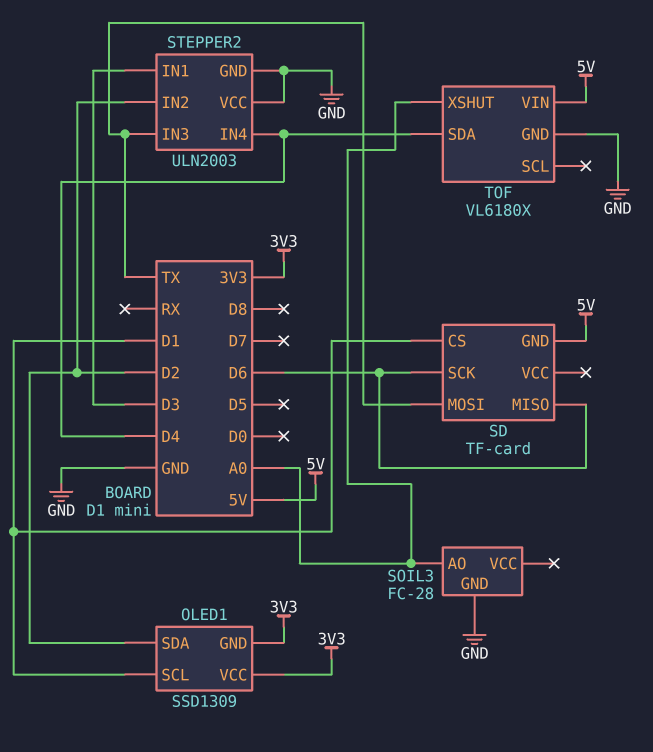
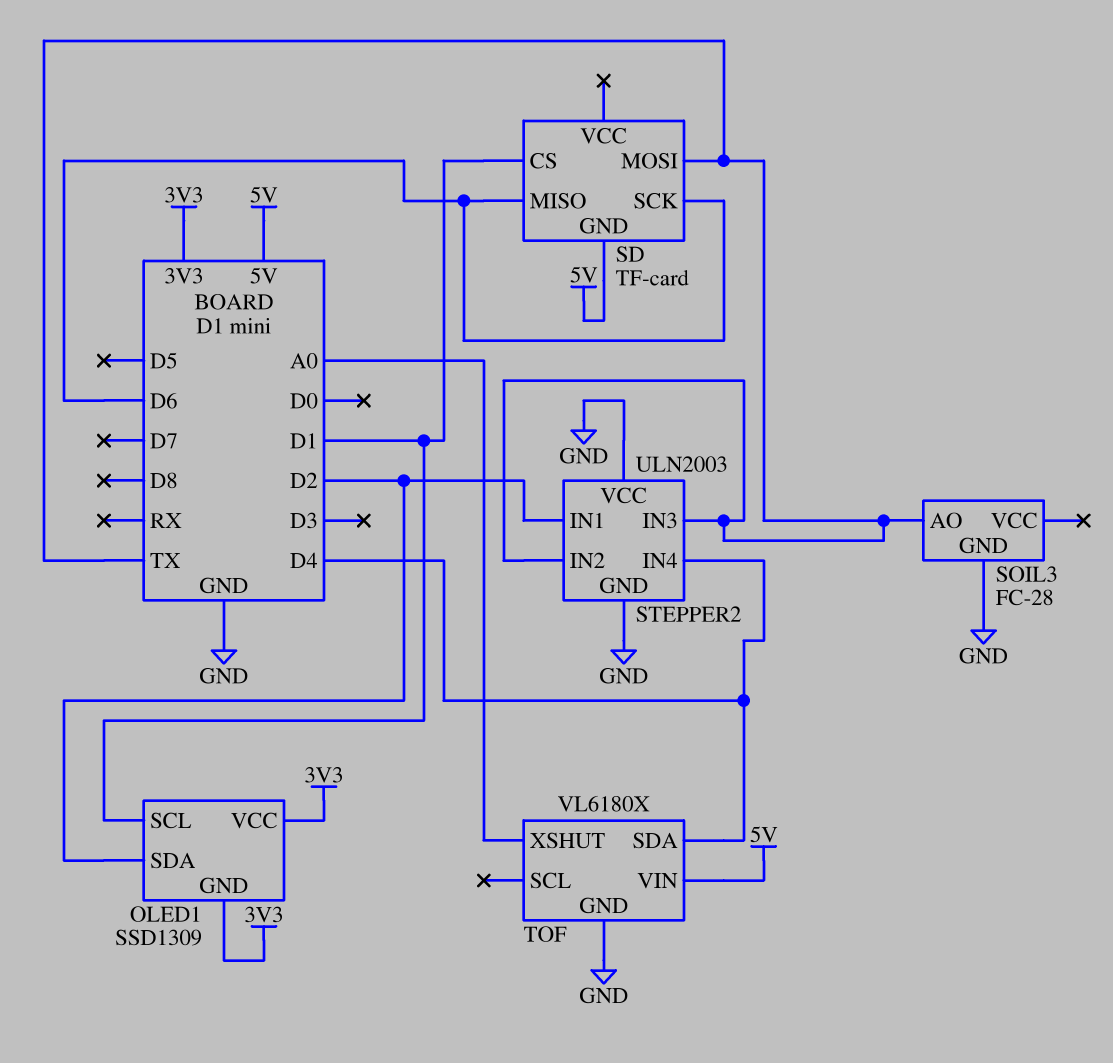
SOIL3 pin AO: A0 -> TX
STEPPER2 pin IN1: D3 -> D2
STEPPER2 pin IN2: D2 -> TX

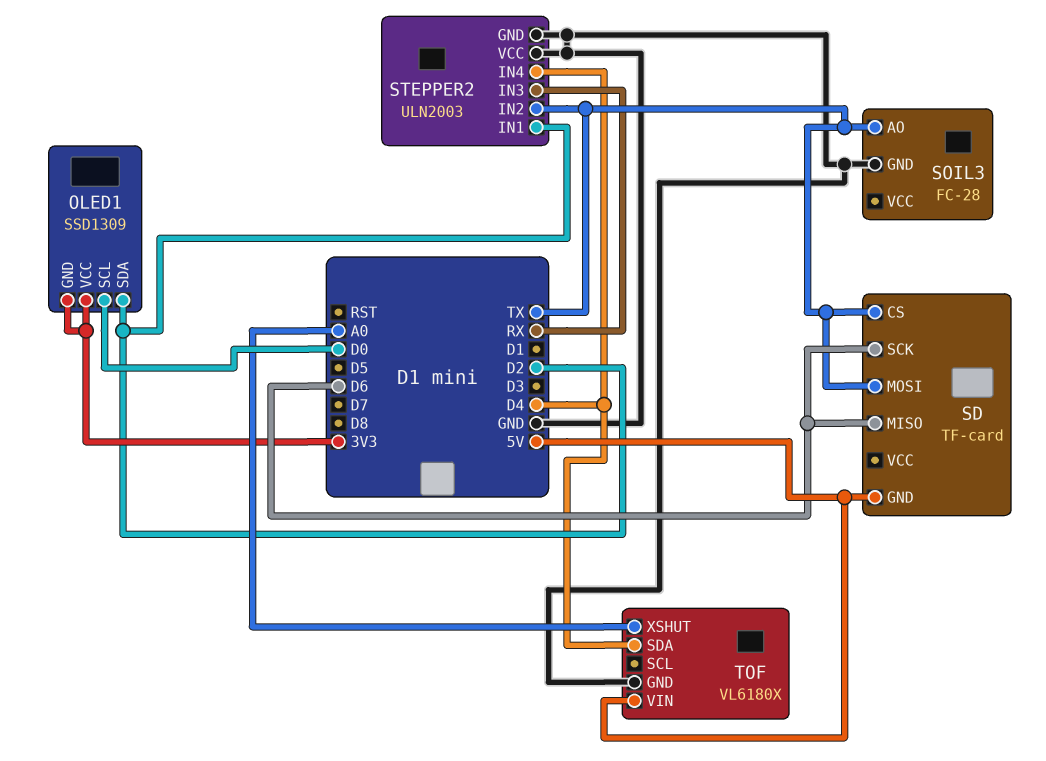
OLED1 pin SCL: D1 -> D0
SD pin CS: D1 -> TX
STEPPER2 pin IN3: TX -> RX

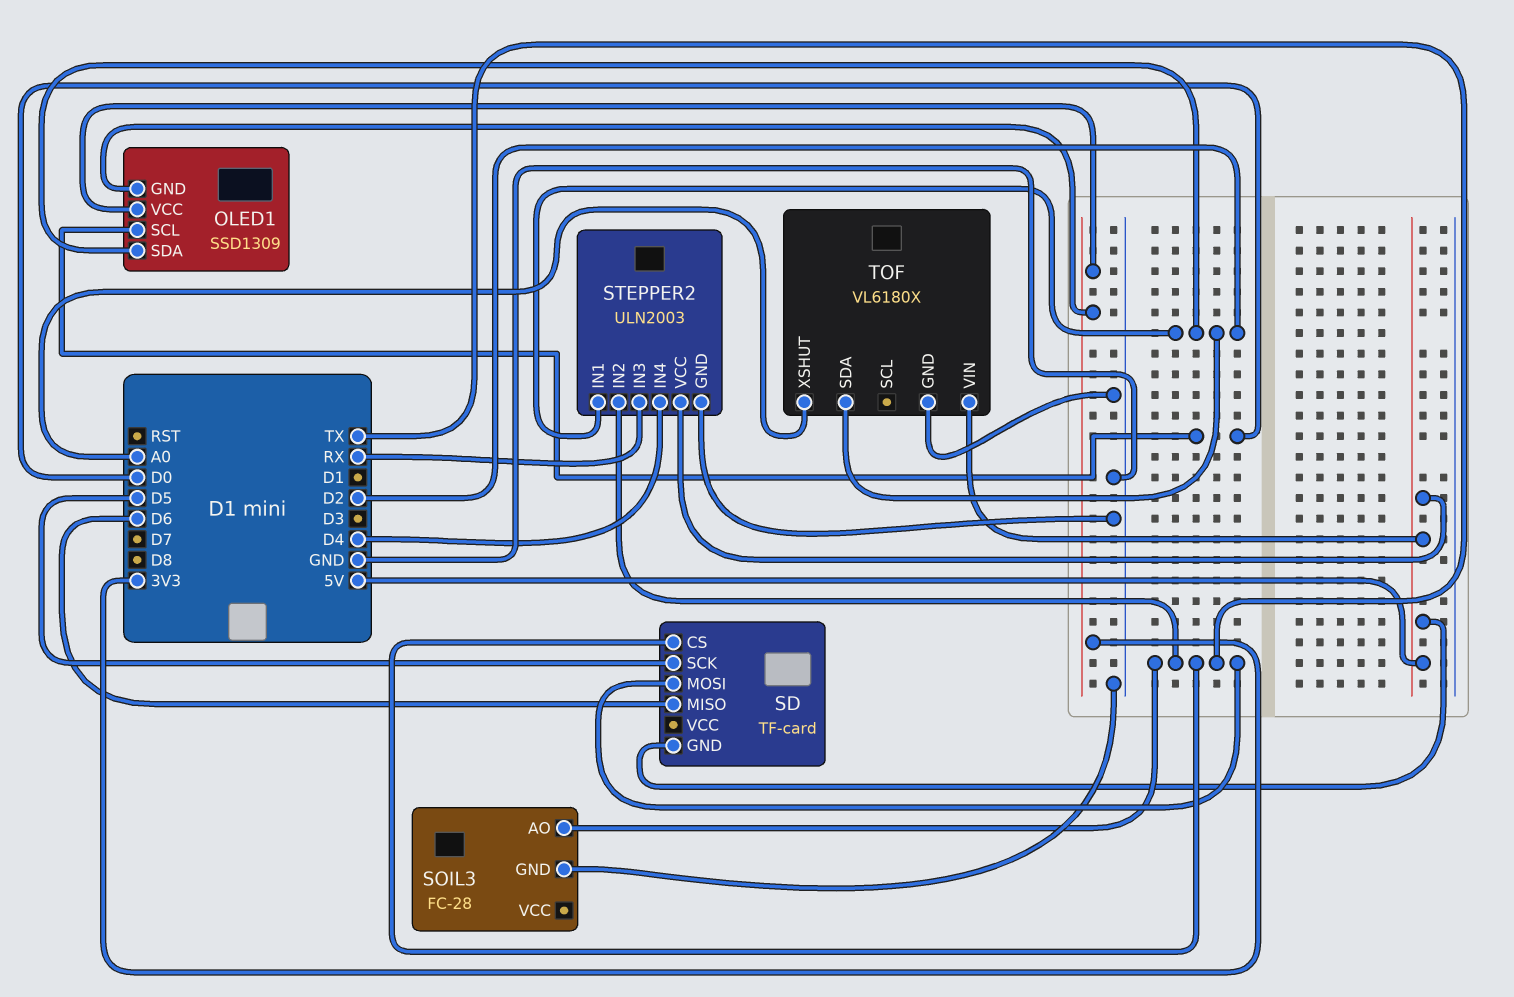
SD pin SCK: D6 -> D5
STEPPER2 pin VCC: GND -> 5V
TOF pin SDA: D4 -> D2

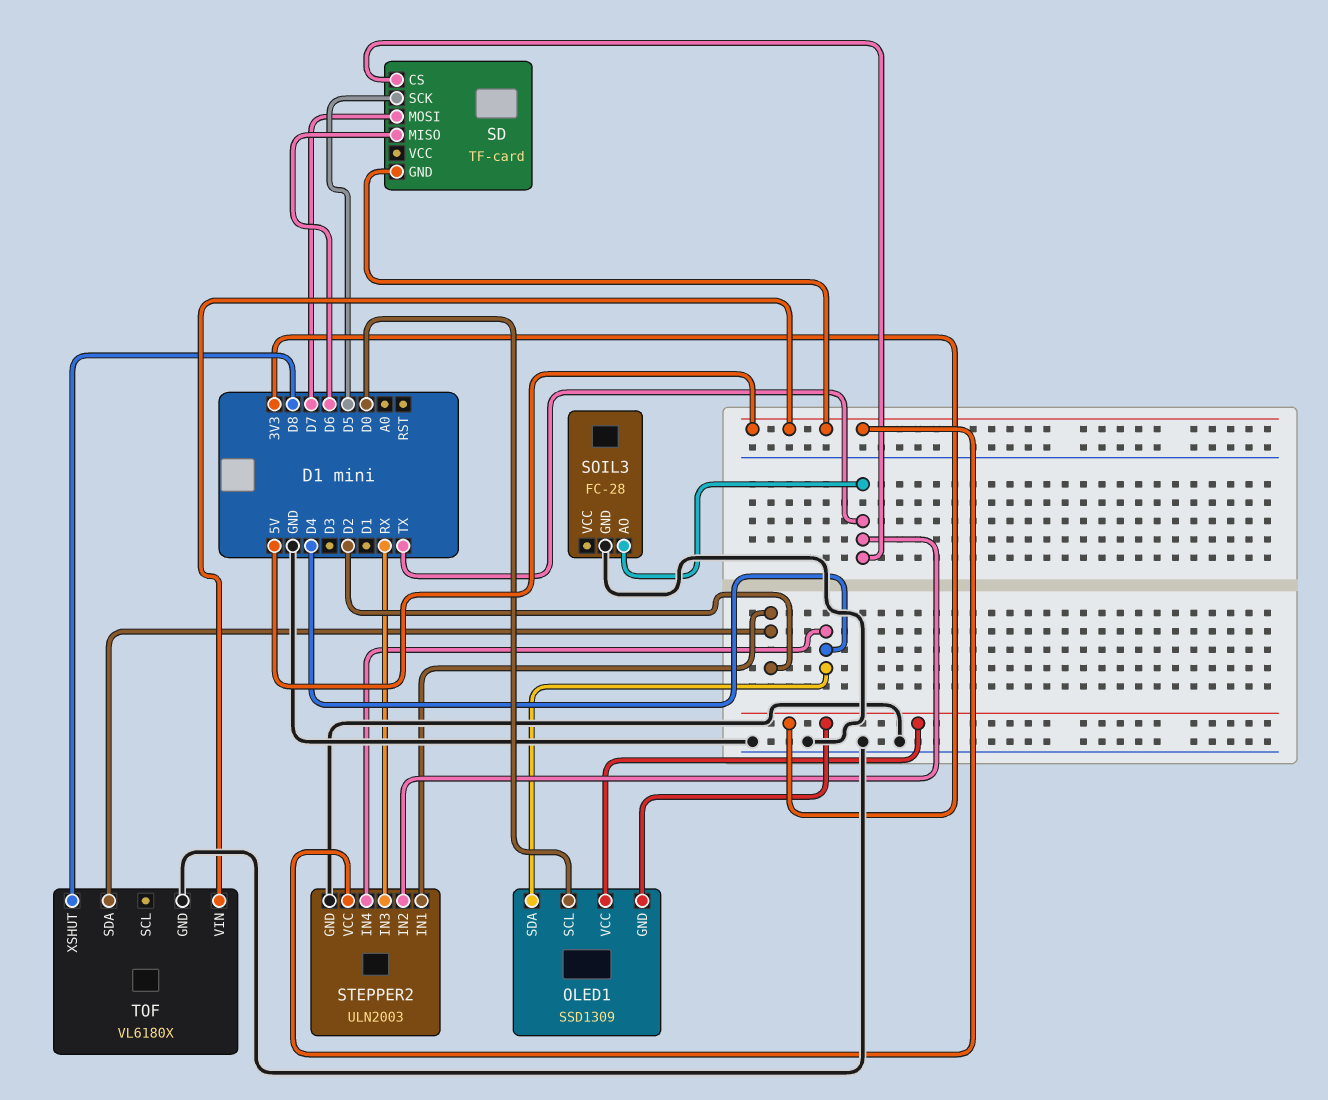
OLED1 pin SDA: D2 -> D4
SD pin MOSI: TX -> D7
TOF pin XSHUT: A0 -> D8

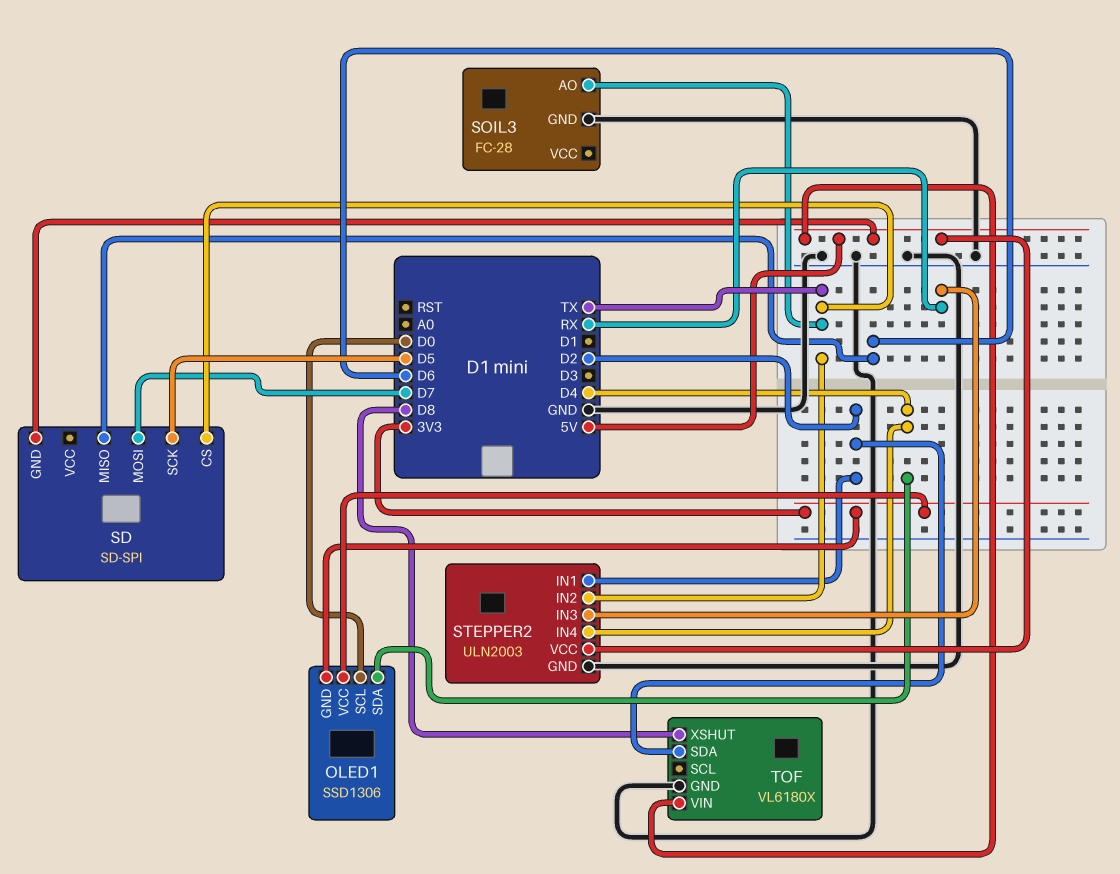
OLED1: SSD1309 -> SSD1306
SD: TF-card -> SD-SPI

